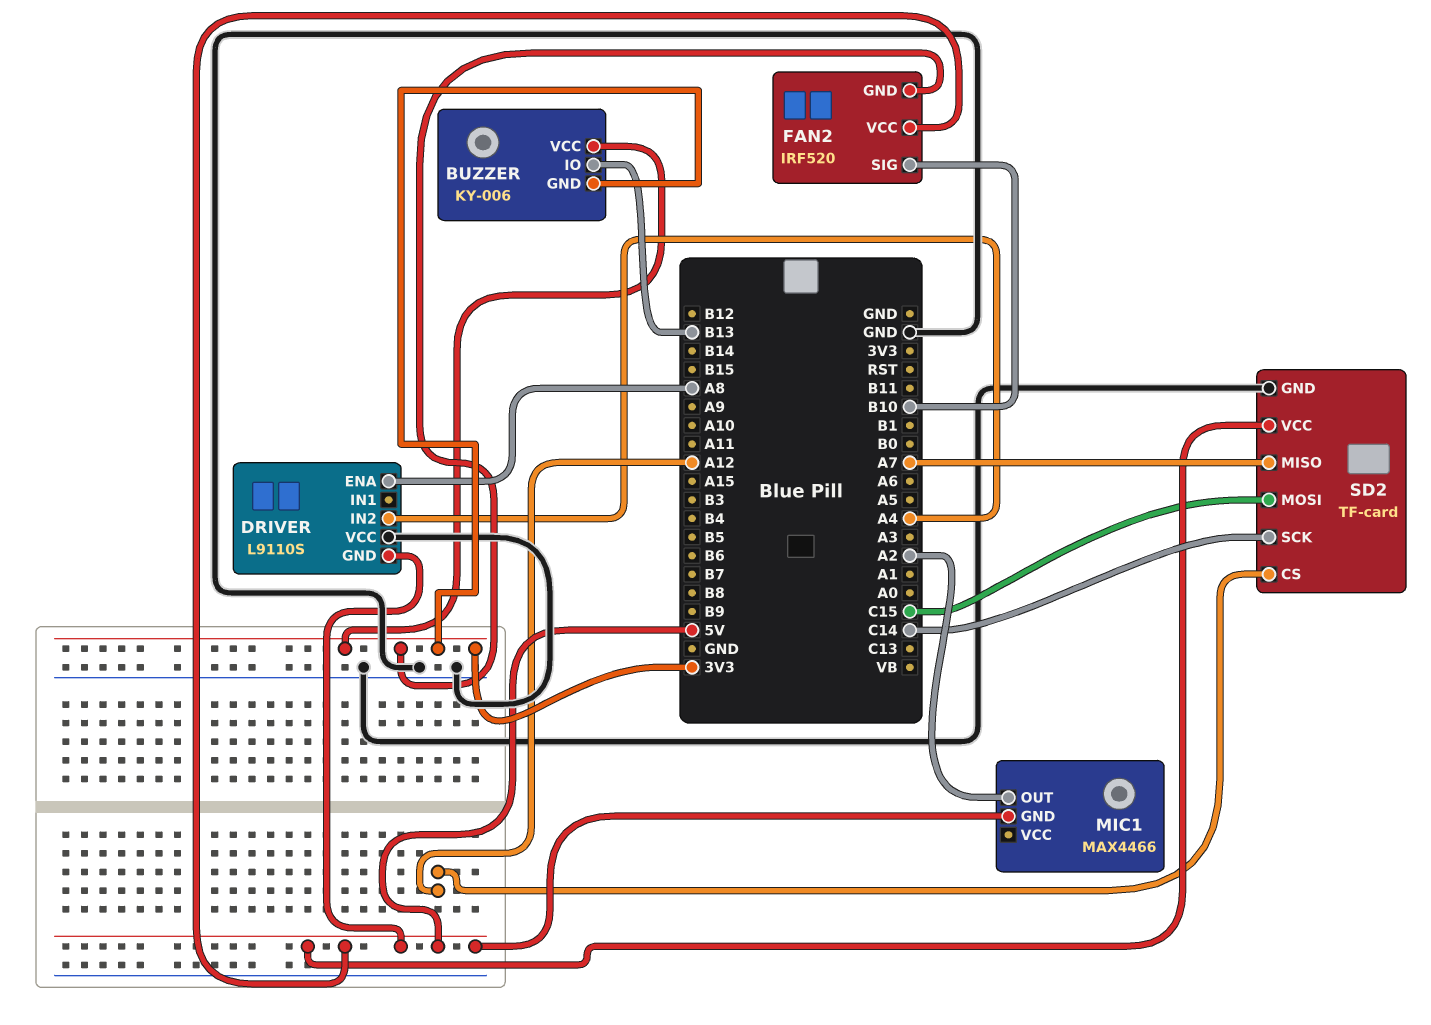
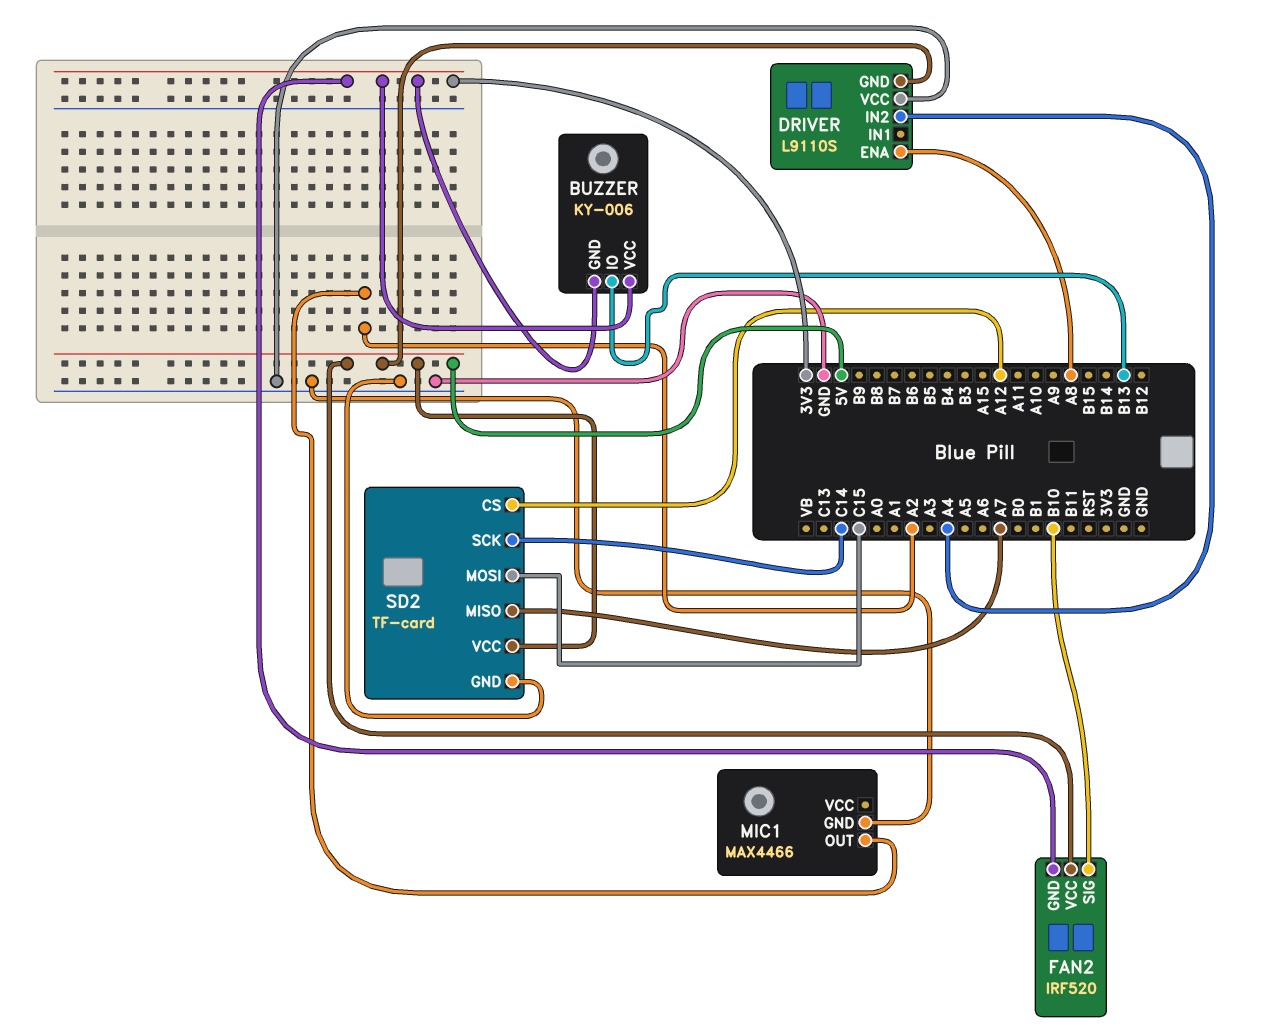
MIC1 pin GND: 5V -> GND

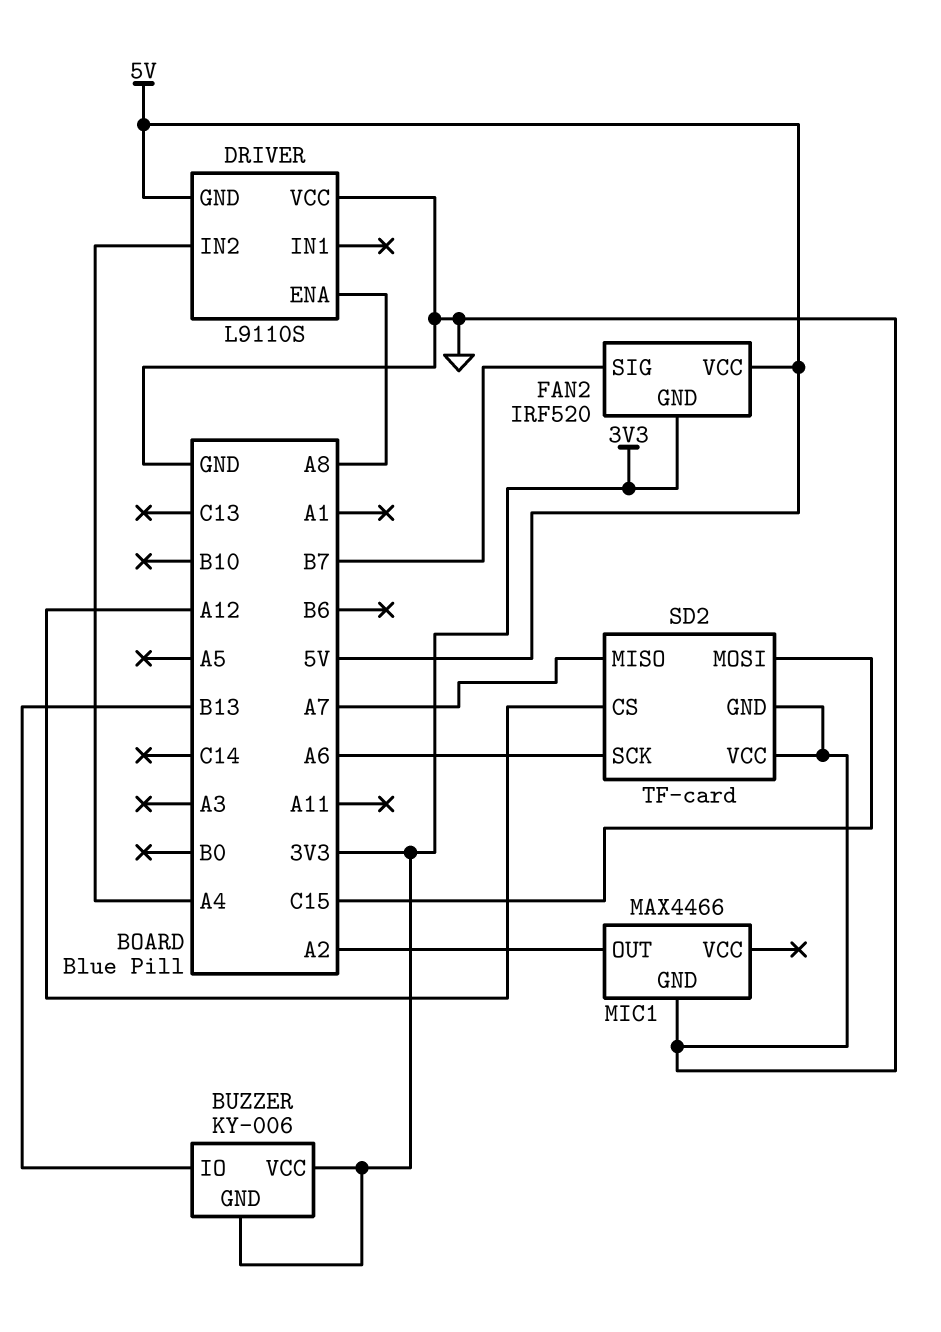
FAN2 pin SIG: B10 -> B7
SD2 pin SCK: C14 -> A6
SD2 pin VCC: 5V -> GND

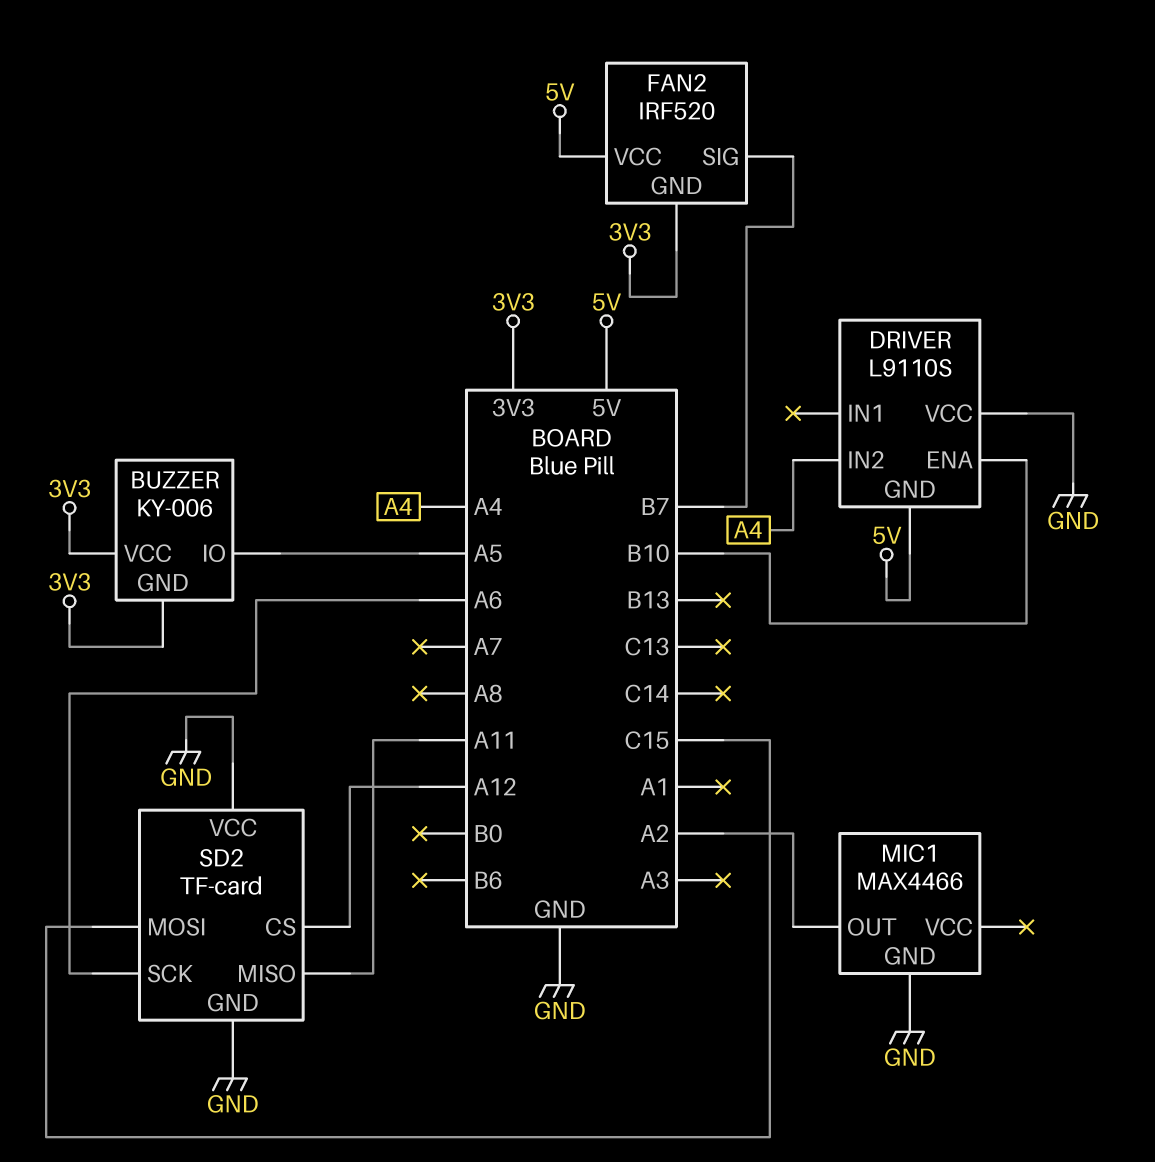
BUZZER pin IO: B13 -> A5
DRIVER pin ENA: A8 -> B10
SD2 pin MISO: A7 -> A11

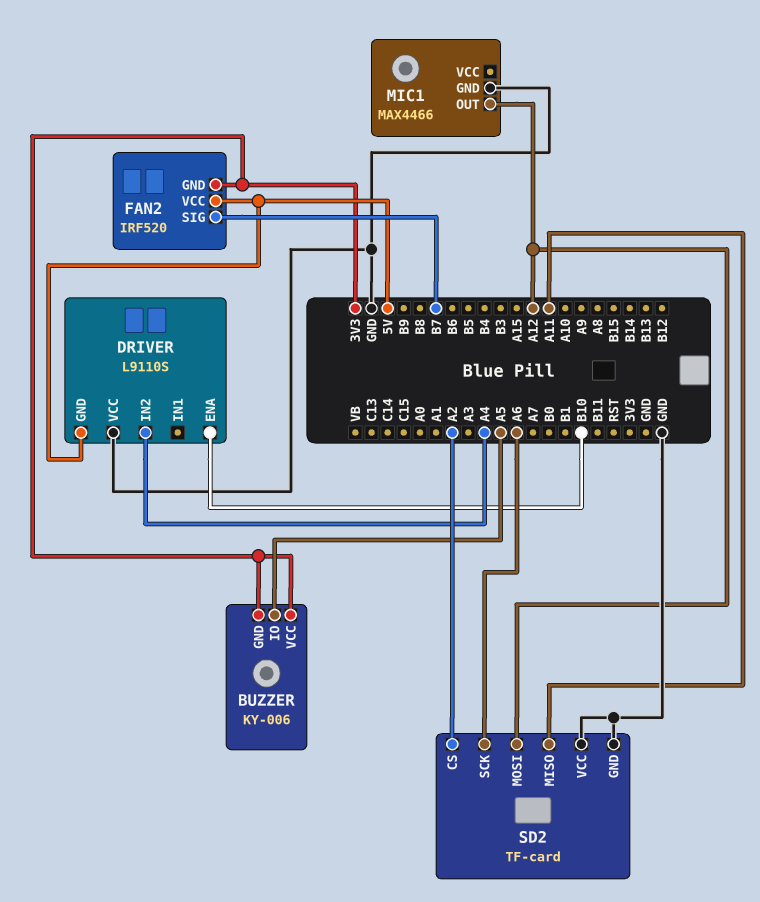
MIC1 pin OUT: A2 -> A12
SD2 pin CS: A12 -> A2
SD2 pin MOSI: C15 -> A12

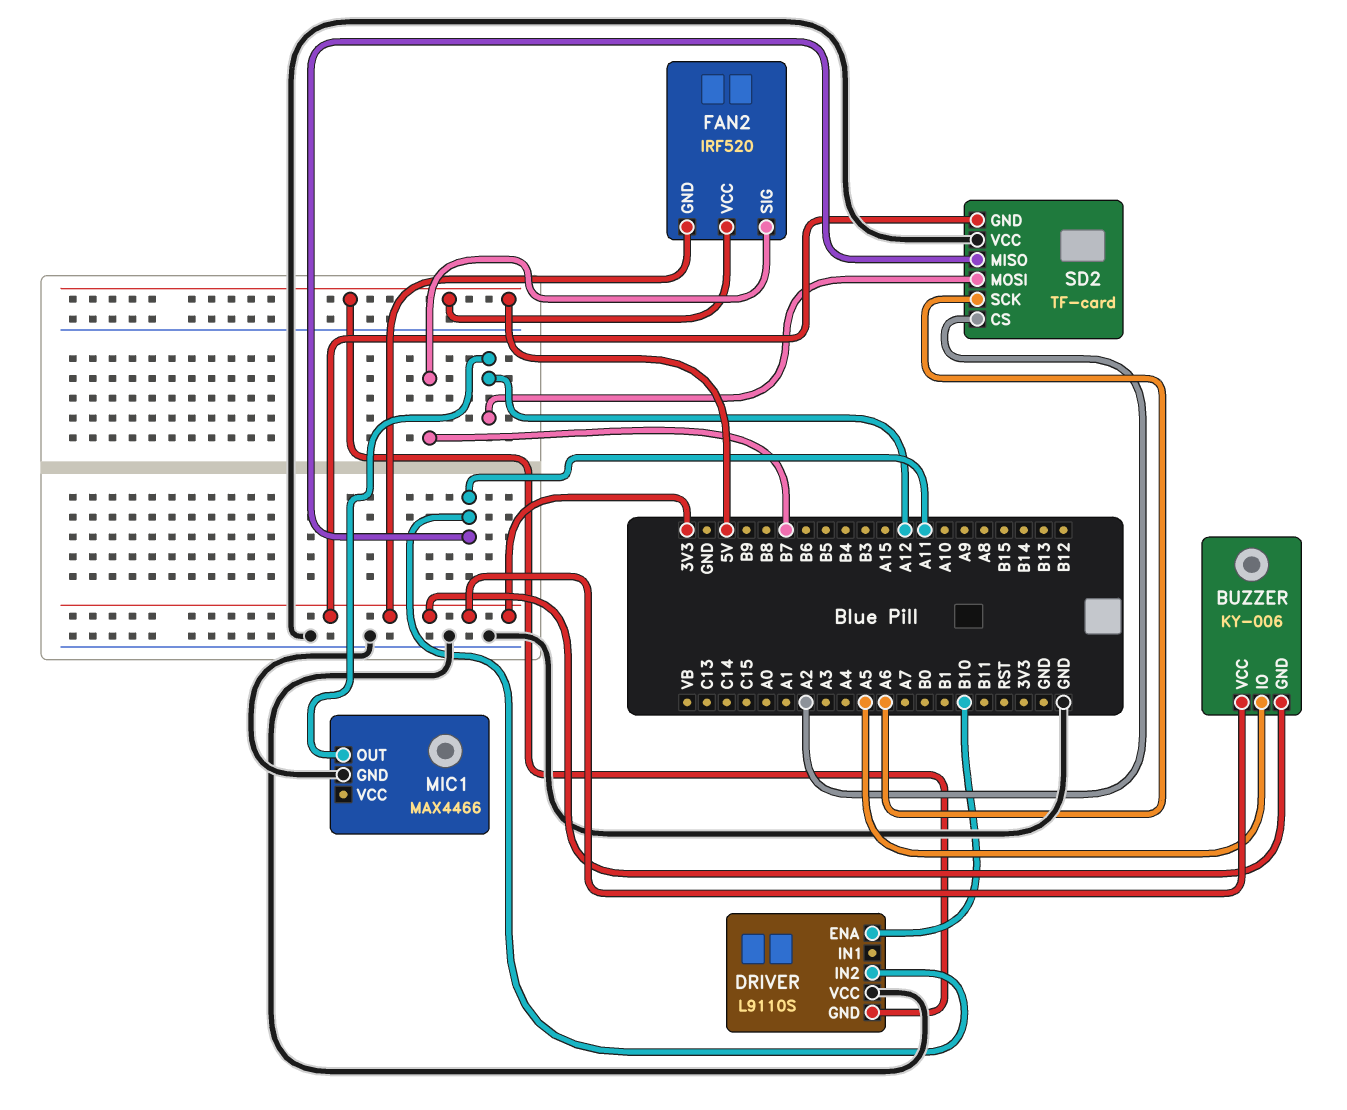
DRIVER pin IN2: A4 -> A11
SD2 pin GND: GND -> 3V3

